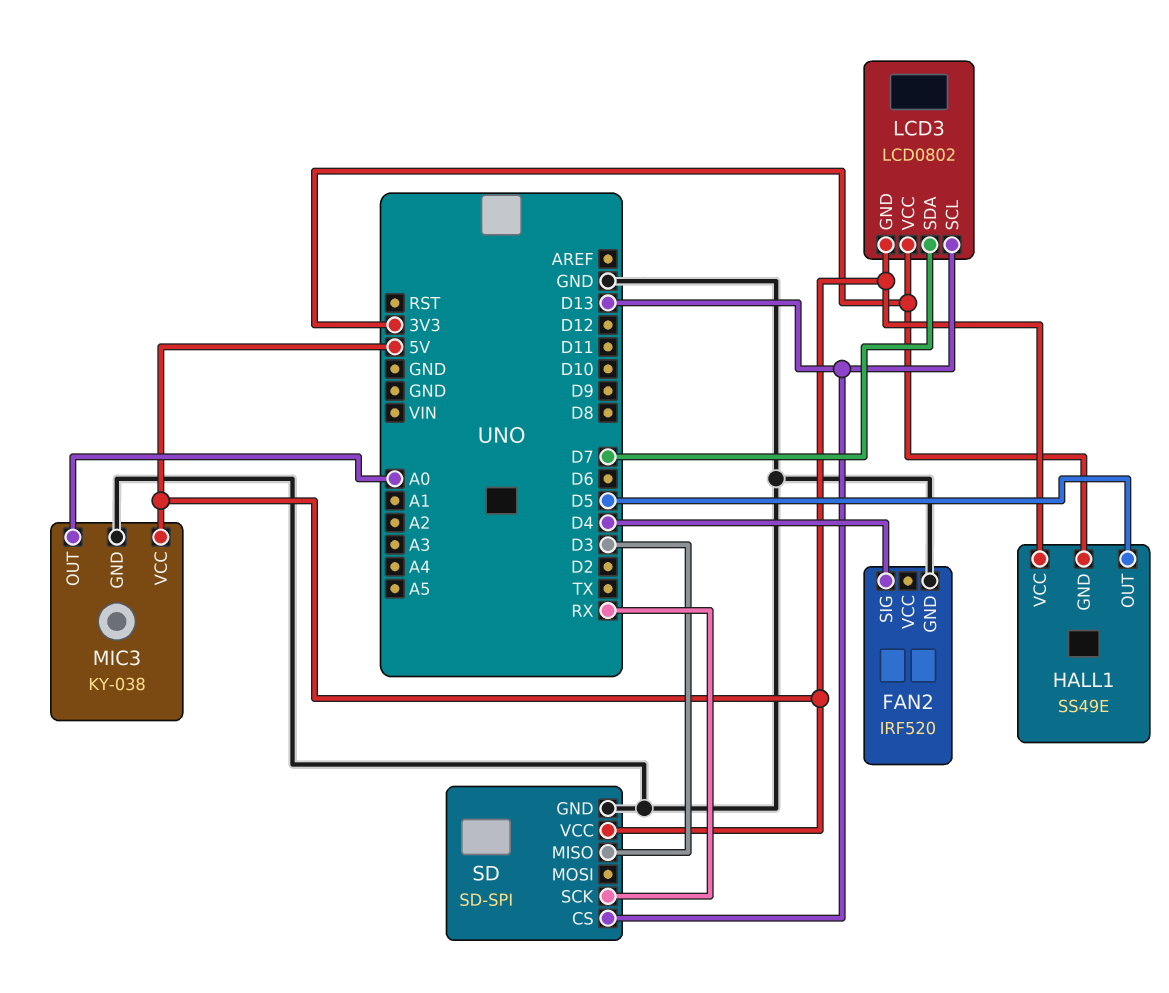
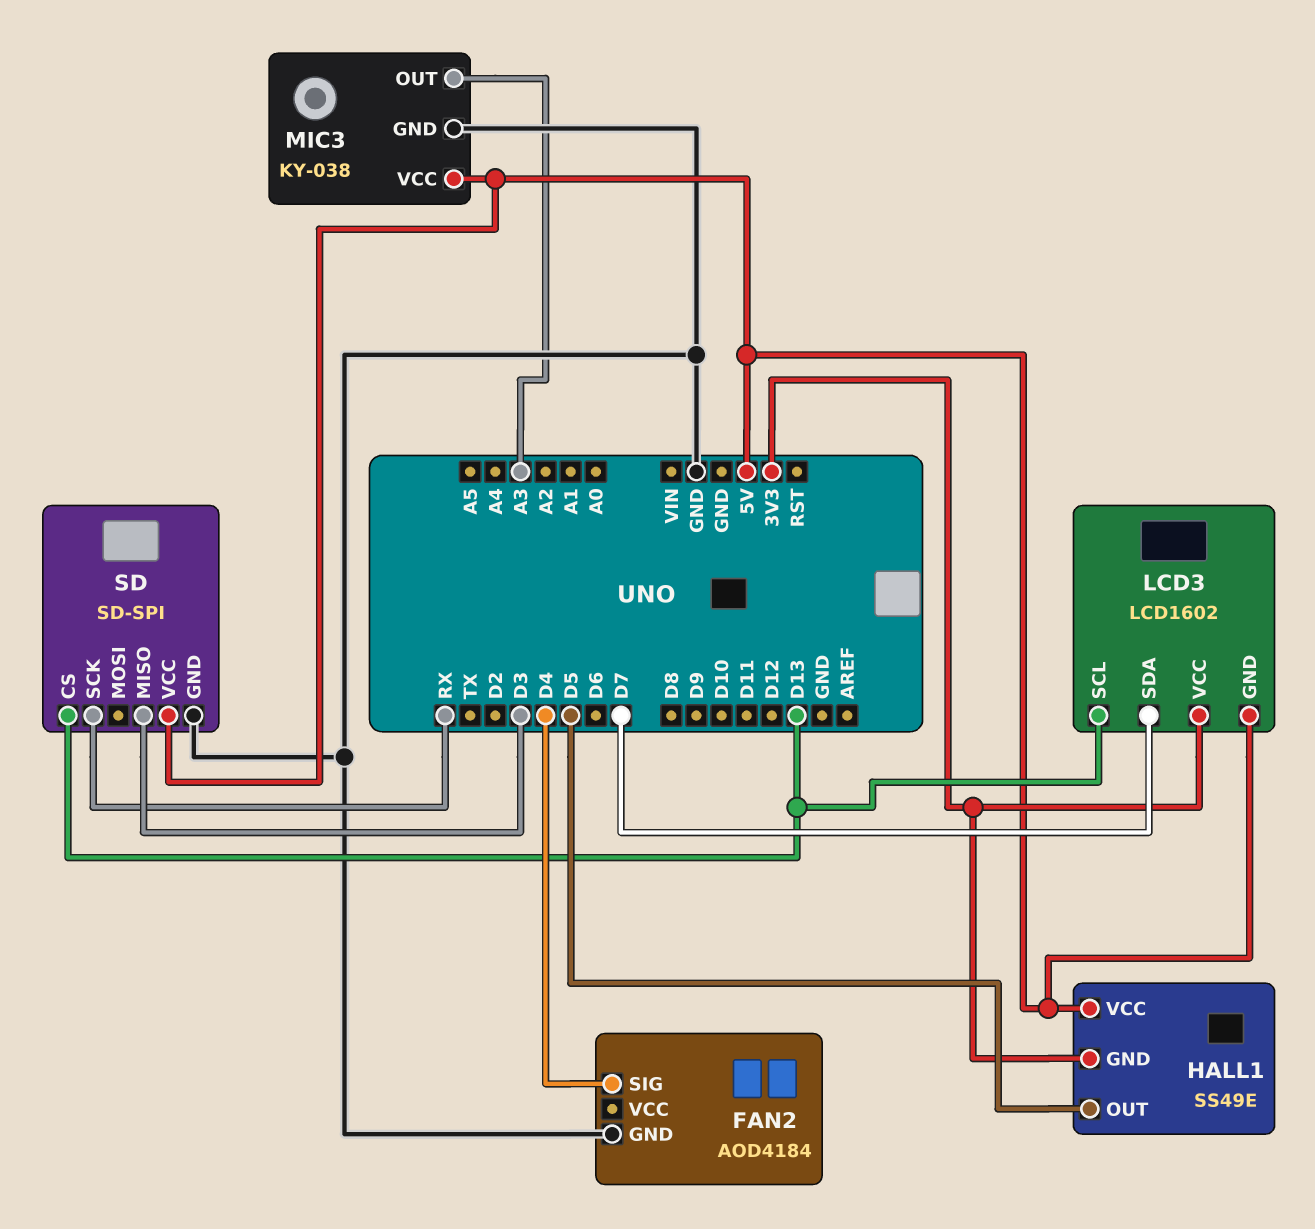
FAN2: IRF520 -> AOD4184
LCD3: LCD0802 -> LCD1602
MIC3 pin OUT: A0 -> A3

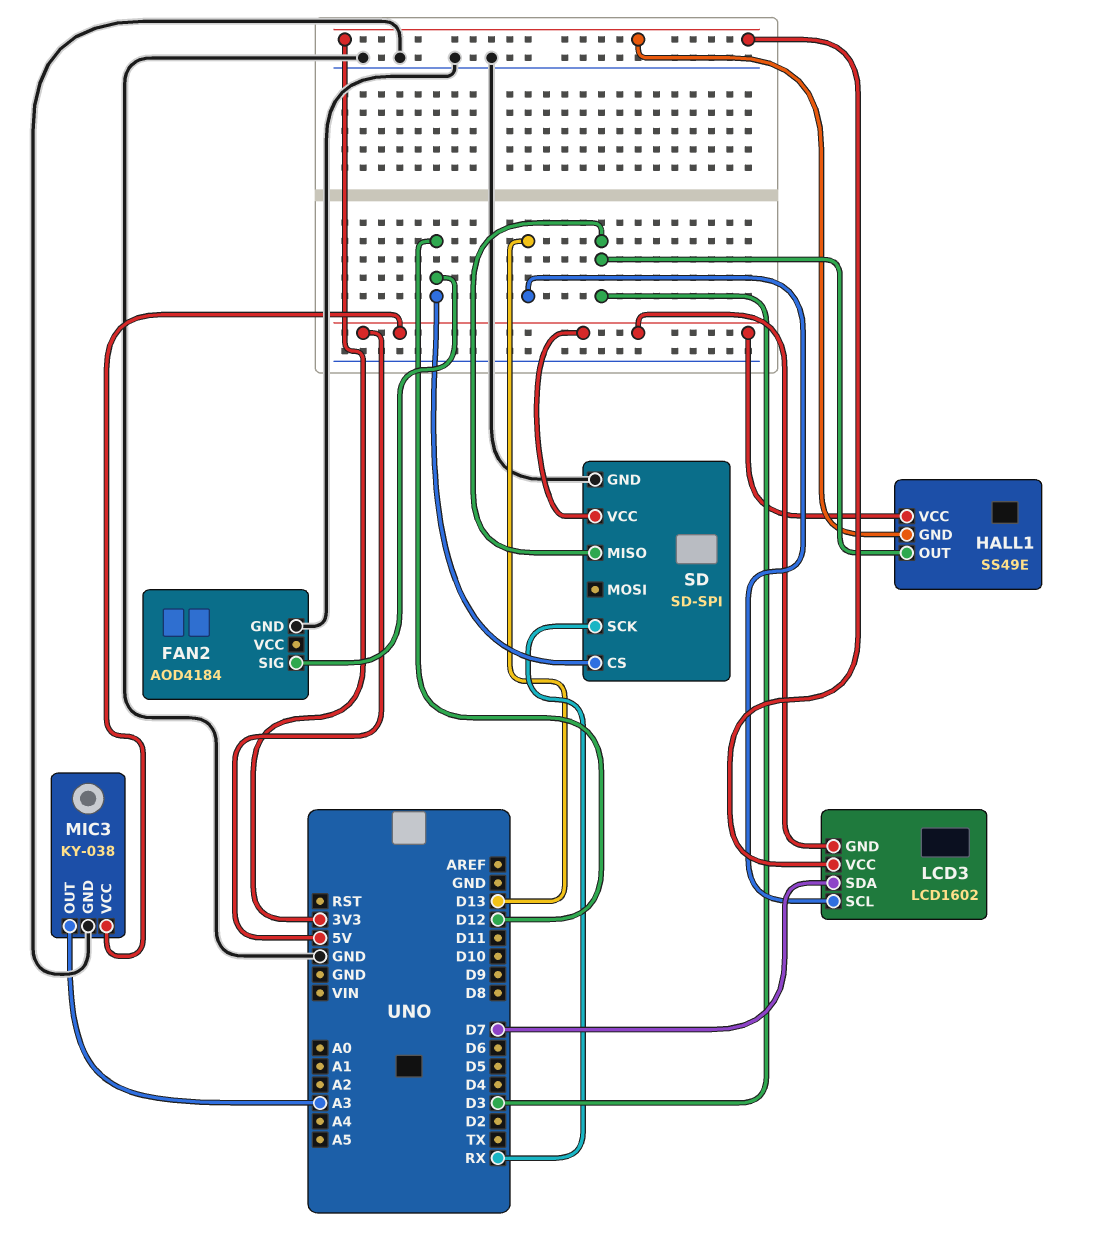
FAN2 pin SIG: D4 -> D12
HALL1 pin OUT: D5 -> D3
SD pin CS: D13 -> D12

